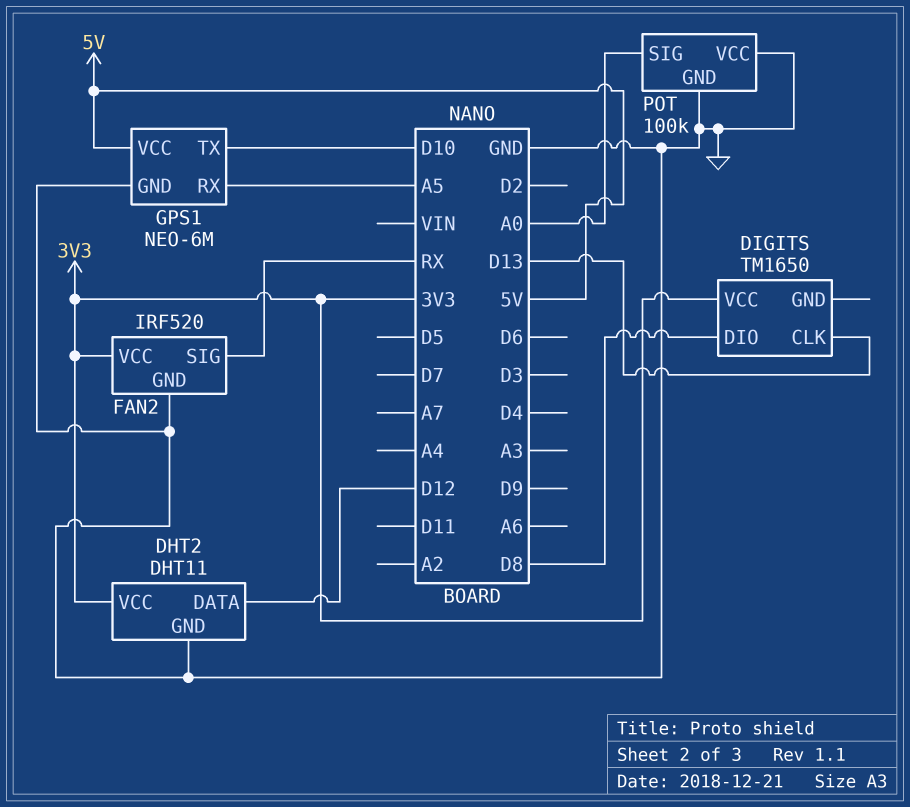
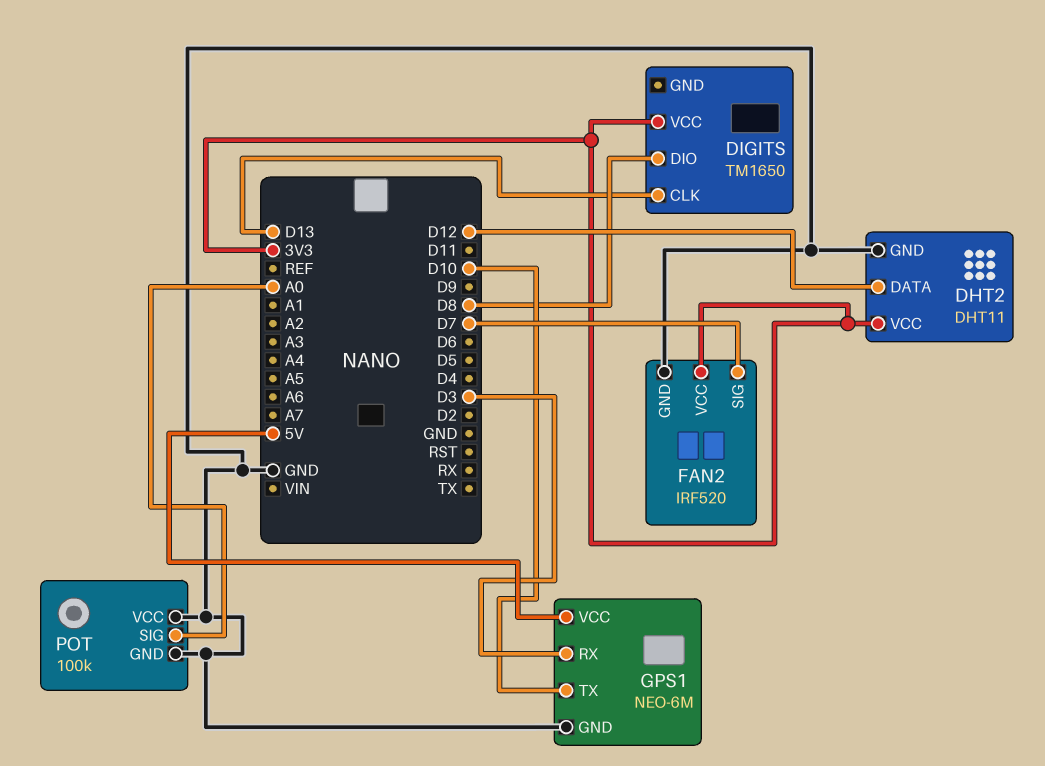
FAN2 pin SIG: RX -> D7
GPS1 pin RX: A5 -> D3

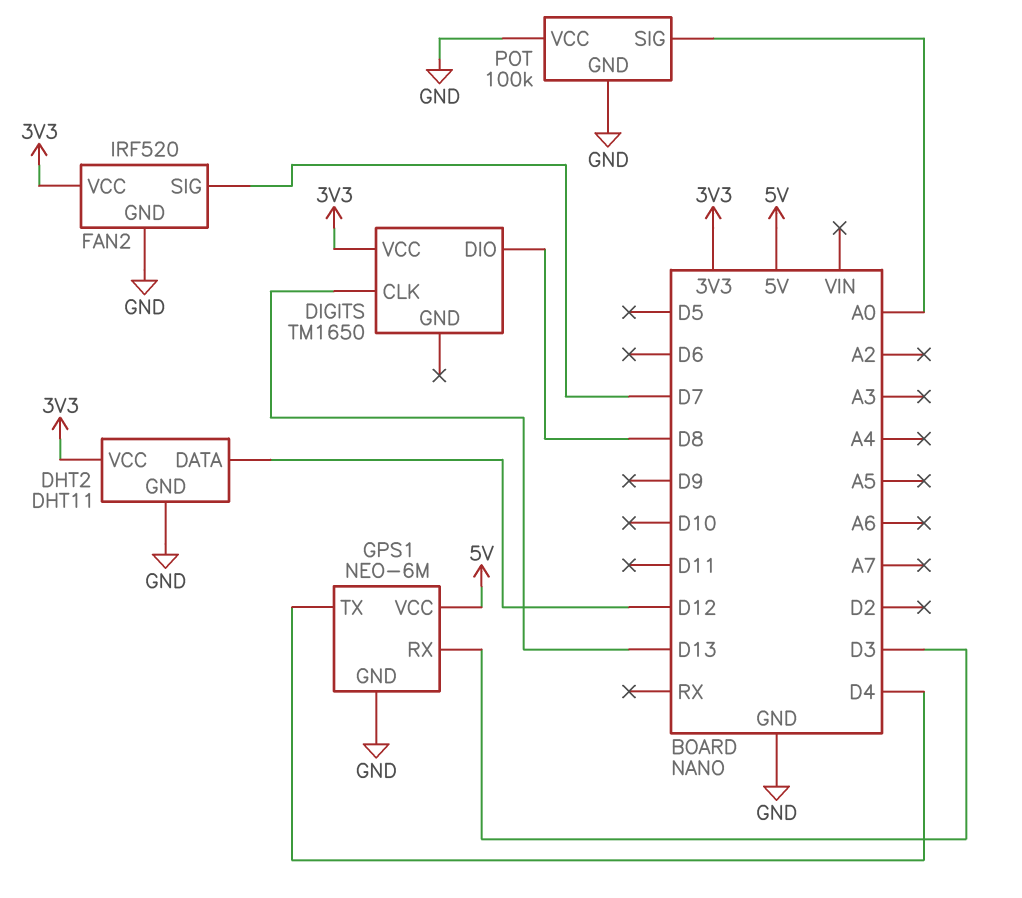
GPS1 pin TX: D10 -> D4

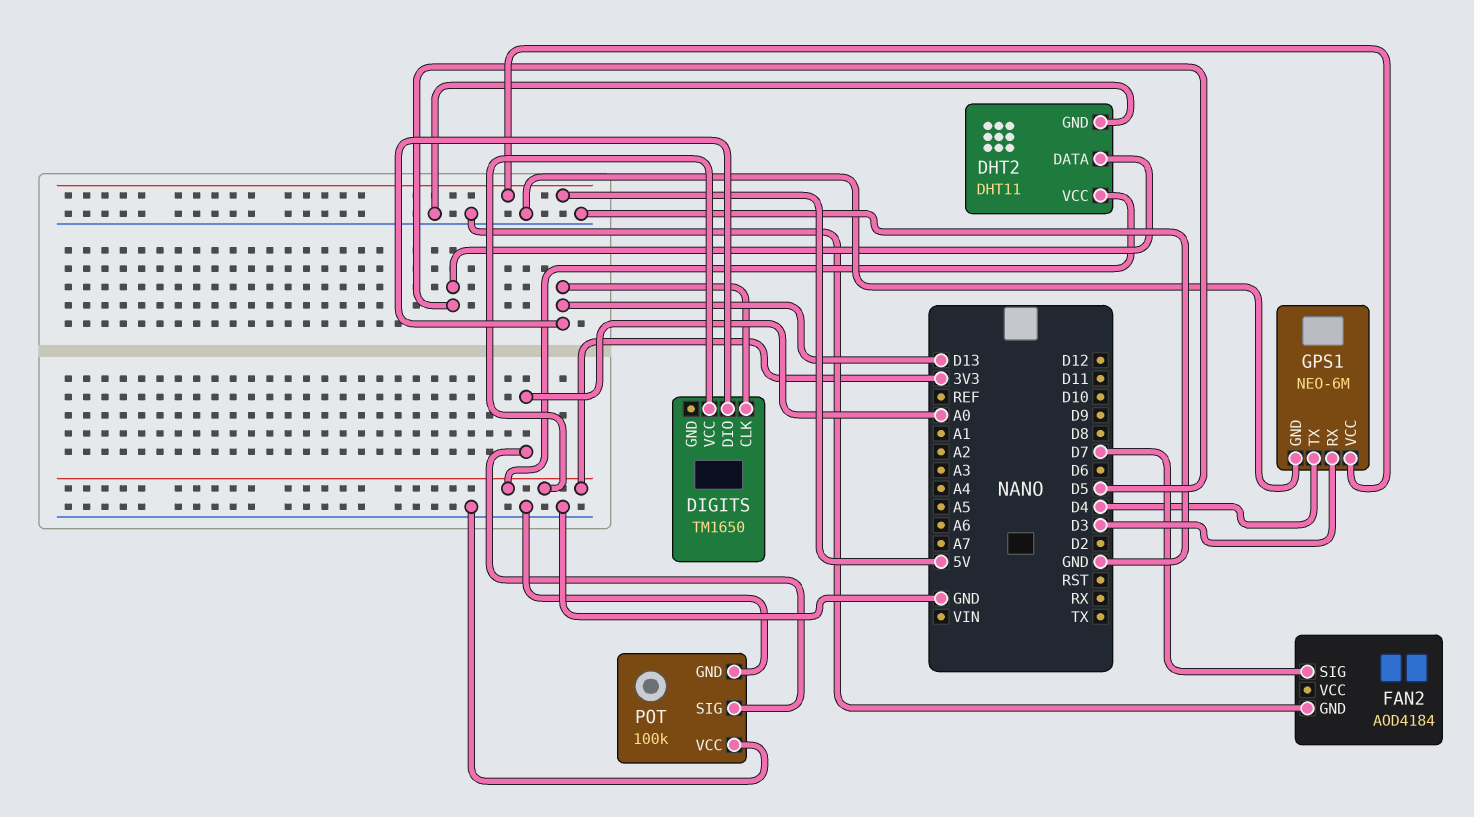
DHT2 pin DATA: D12 -> D5
DIGITS pin DIO: D8 -> D13
FAN2: IRF520 -> AOD4184
FAN2 pin VCC: 3V3 -> none

